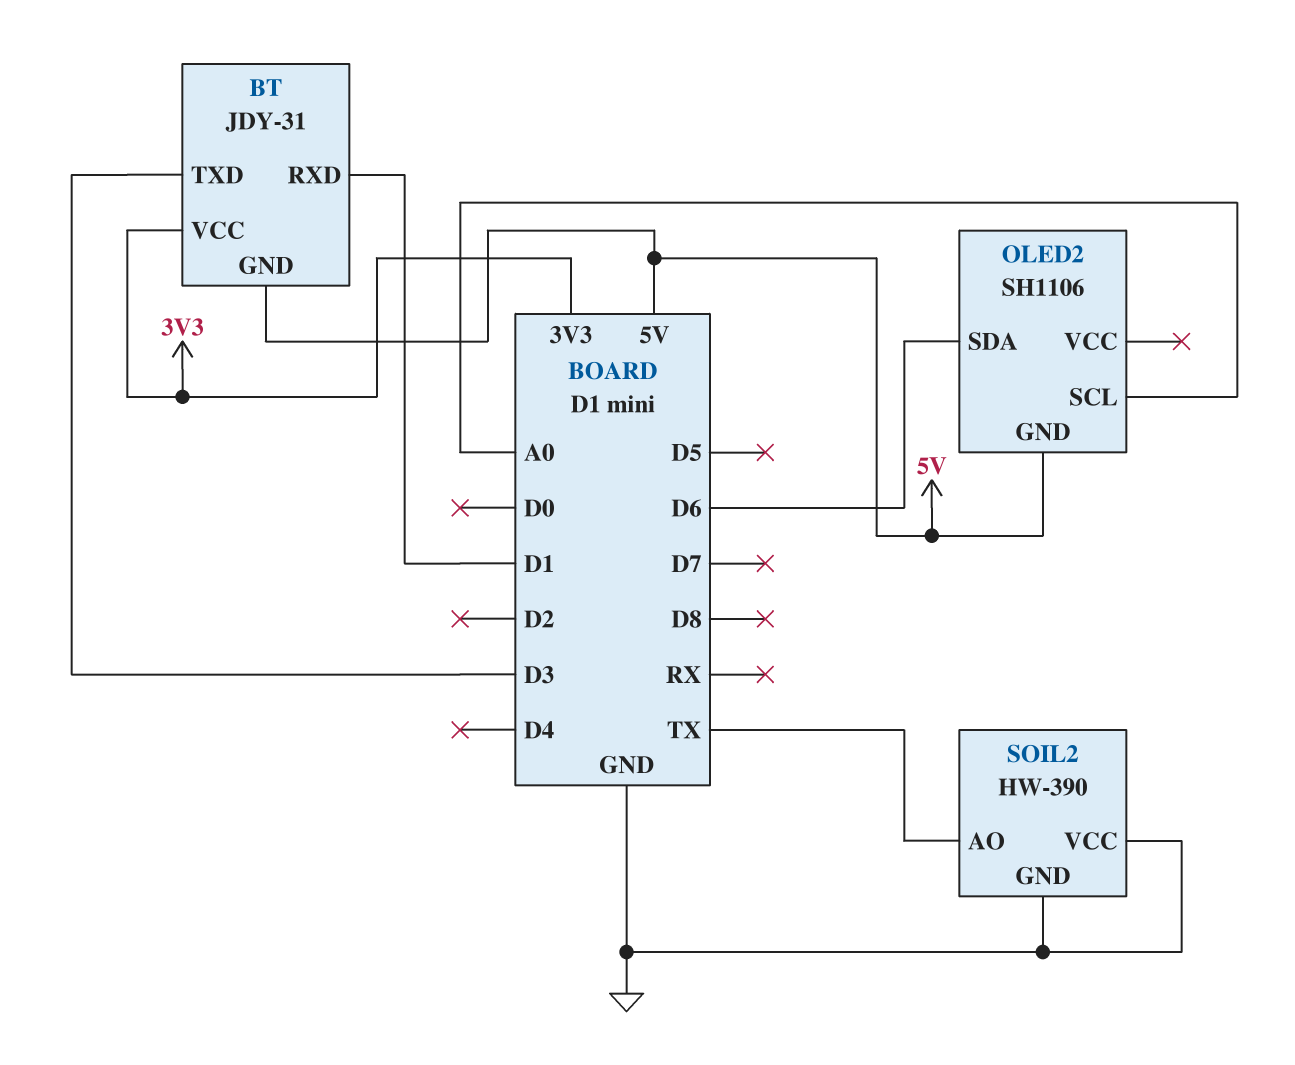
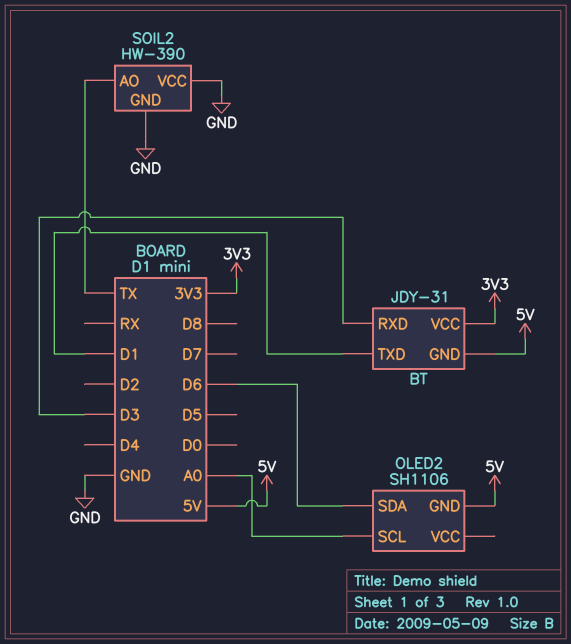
BT pin RXD: D1 -> D3
BT pin TXD: D3 -> D1

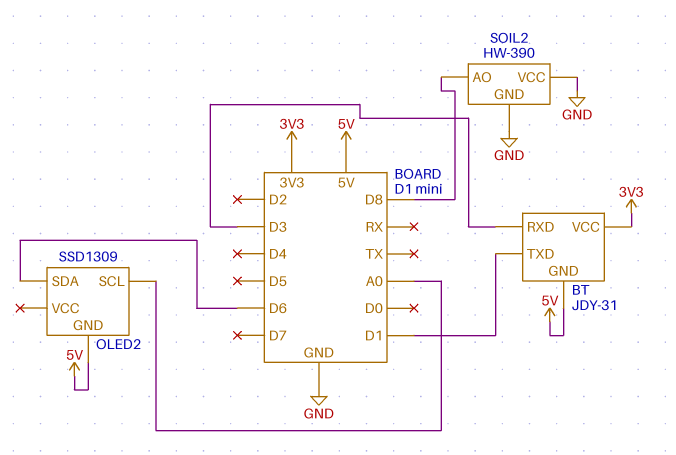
OLED2: SH1106 -> SSD1309
SOIL2 pin AO: TX -> D8

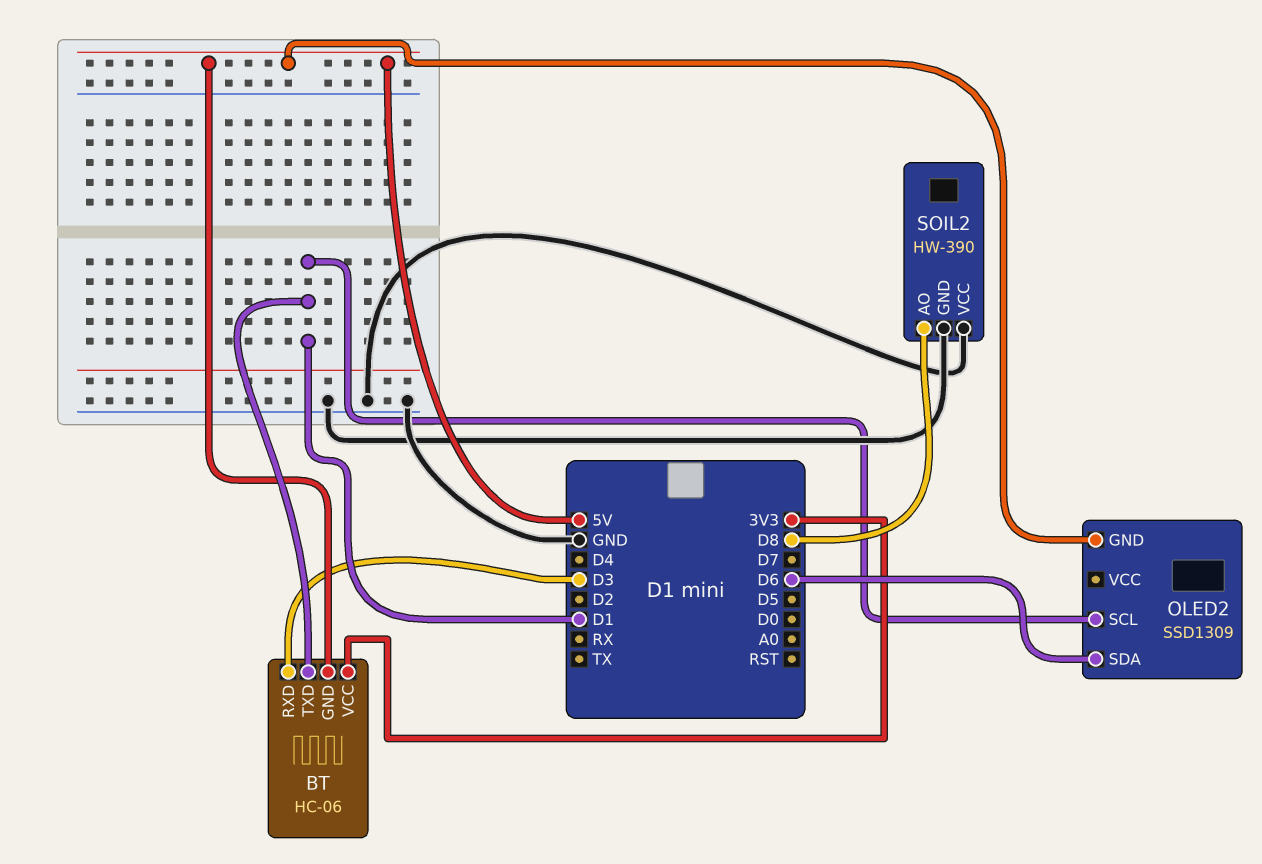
BT: JDY-31 -> HC-06
OLED2 pin SCL: A0 -> D1

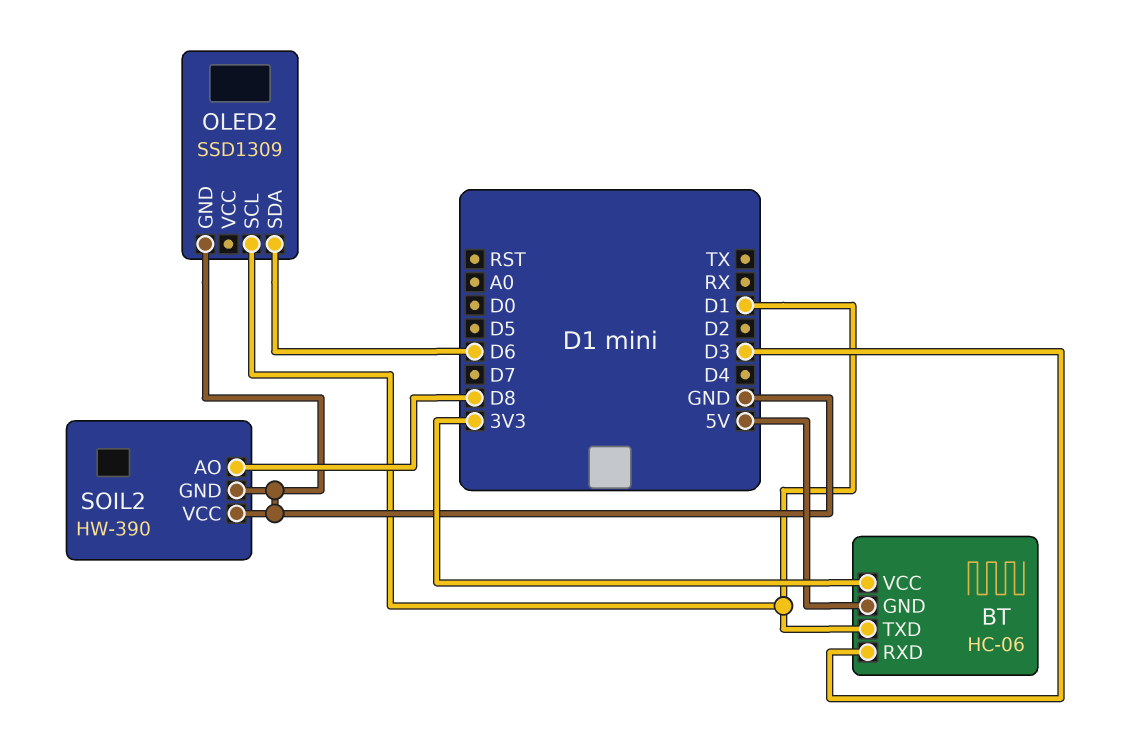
OLED2 pin GND: 5V -> GND

